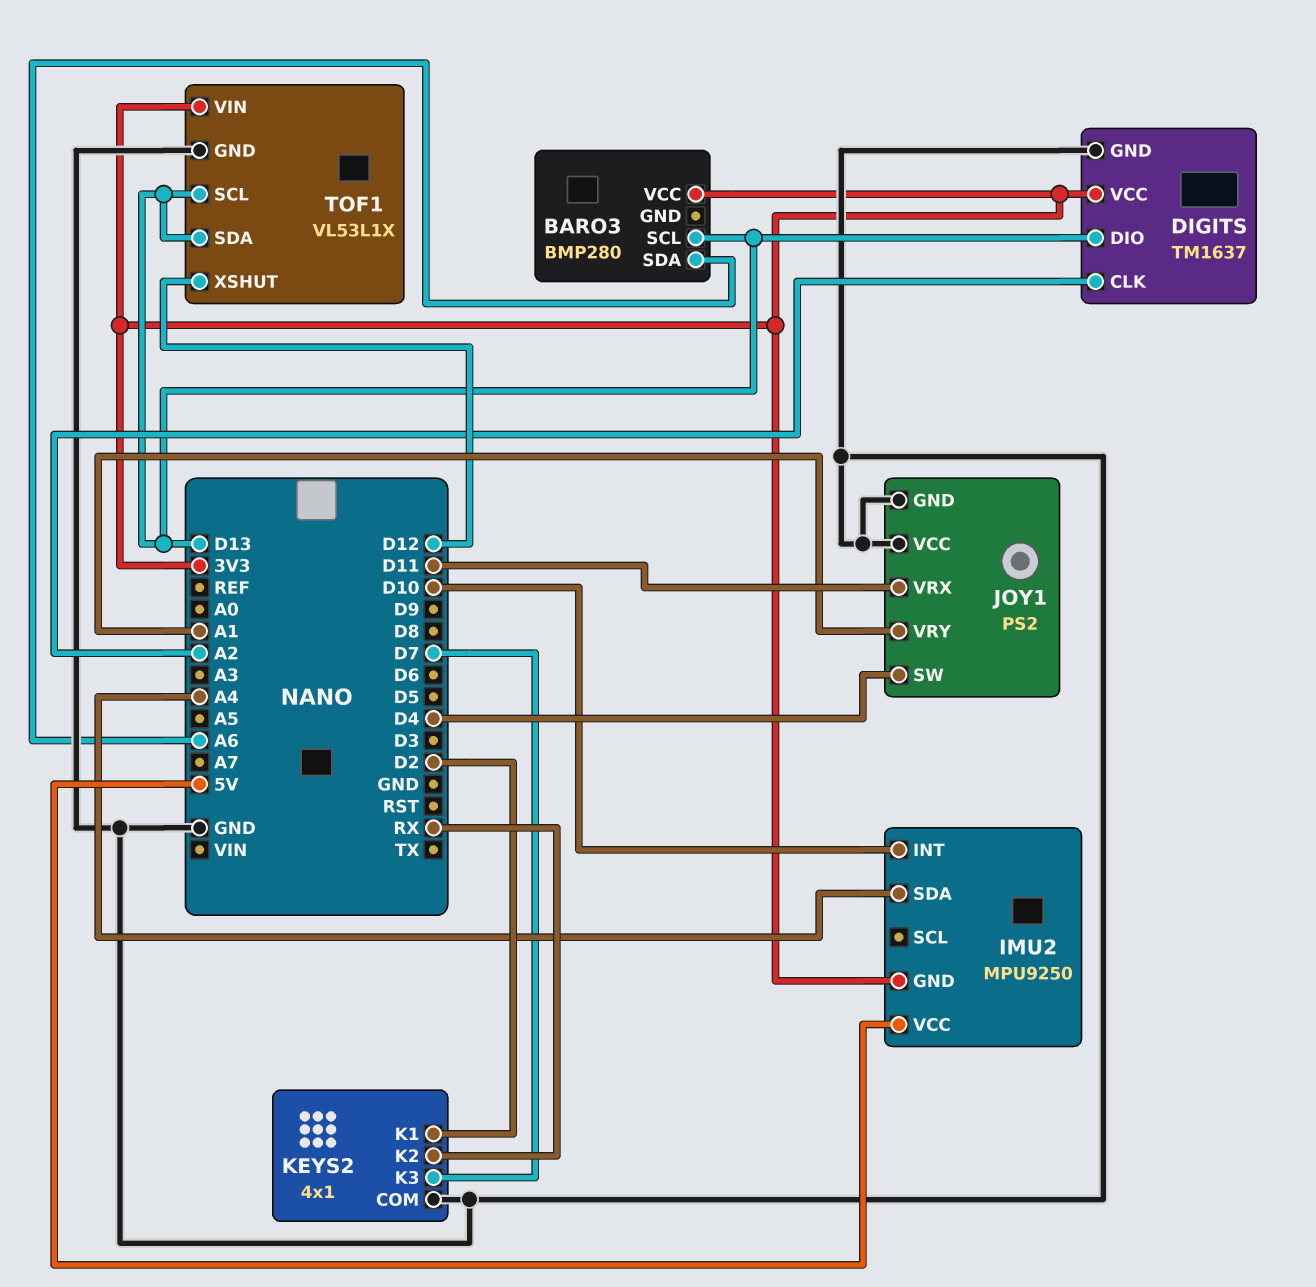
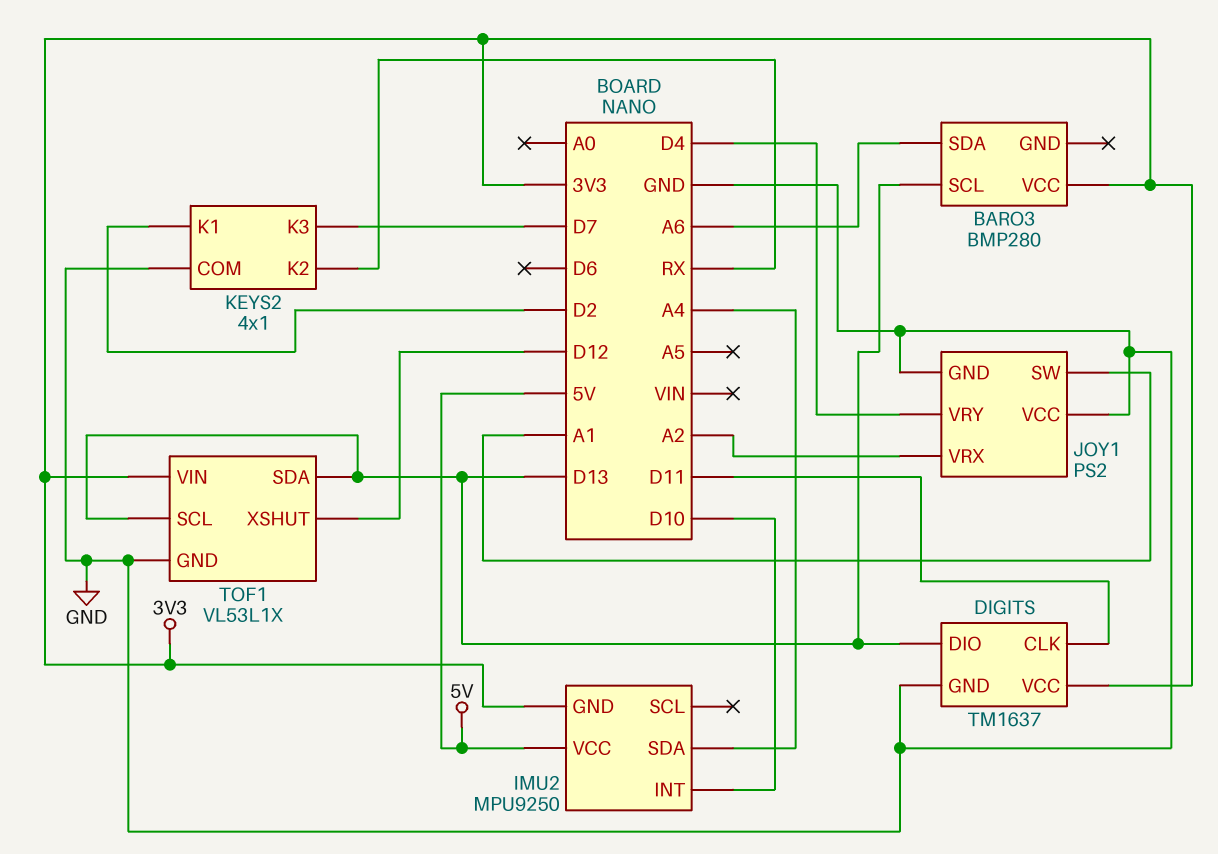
DIGITS pin CLK: A2 -> D11
JOY1 pin SW: D4 -> A1
JOY1 pin VRX: D11 -> A2
JOY1 pin VRY: A1 -> D4

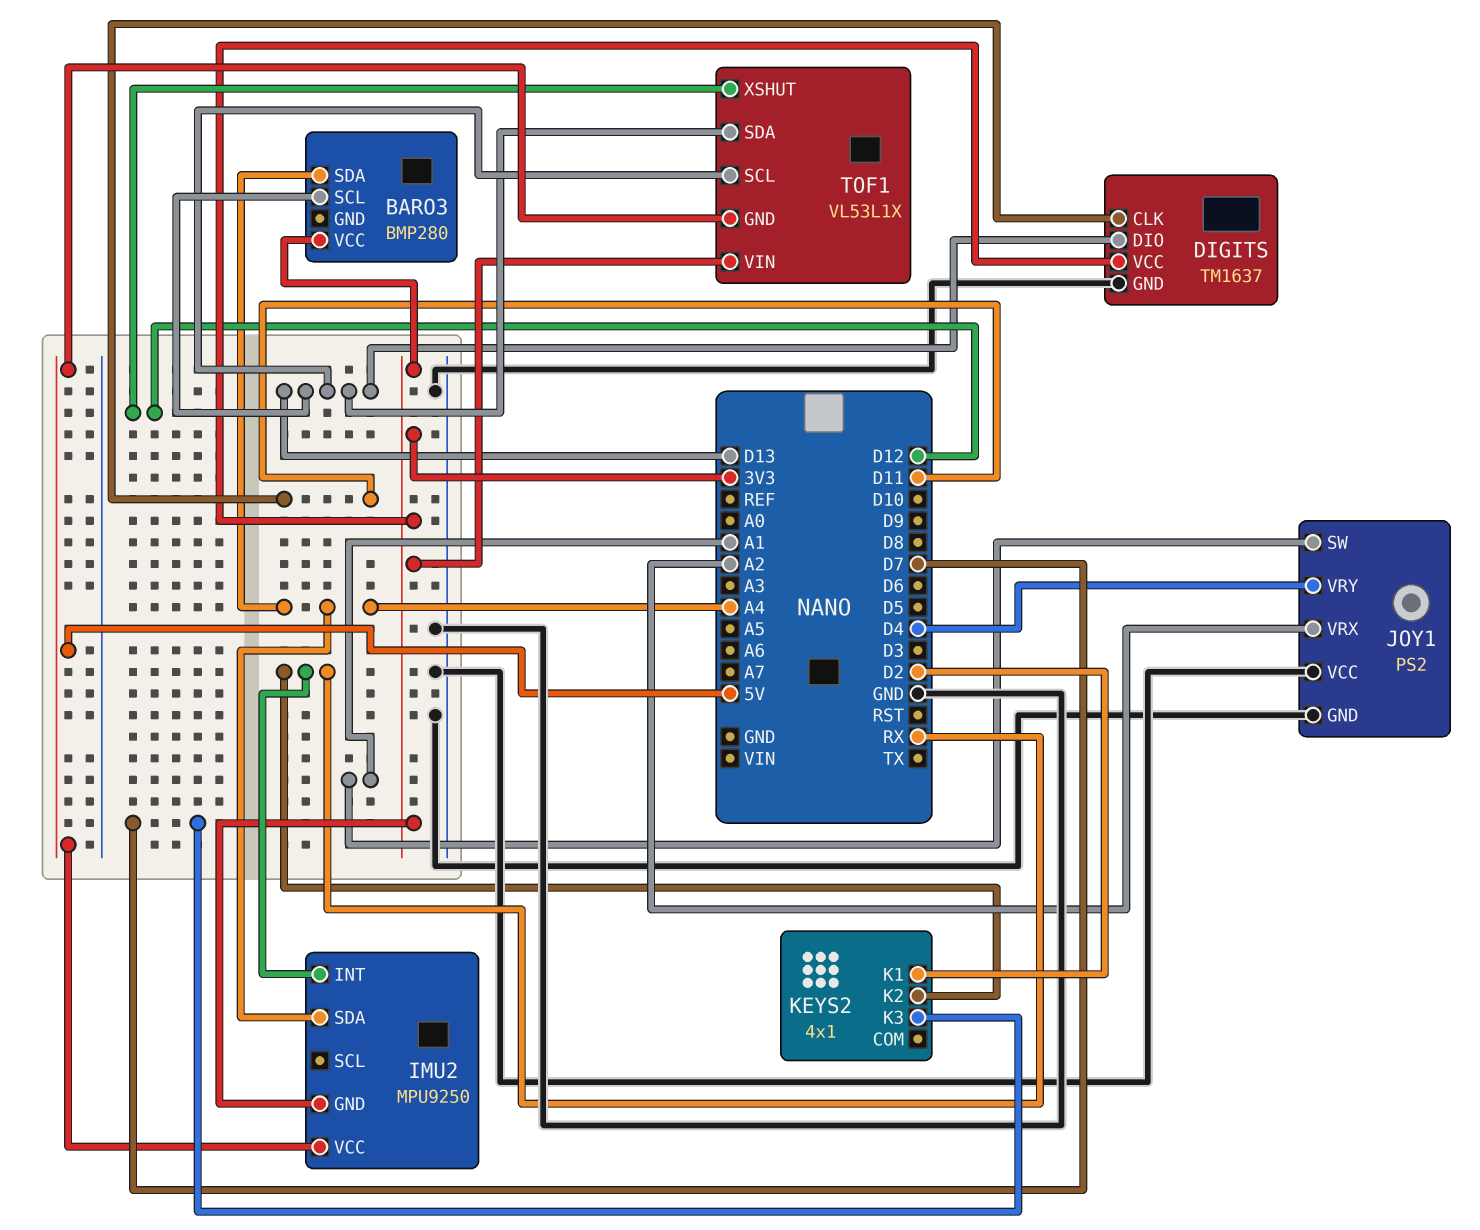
BARO3 pin SDA: A6 -> A4
IMU2 pin INT: D10 -> RX
KEYS2 pin COM: GND -> none
TOF1 pin GND: GND -> 5V

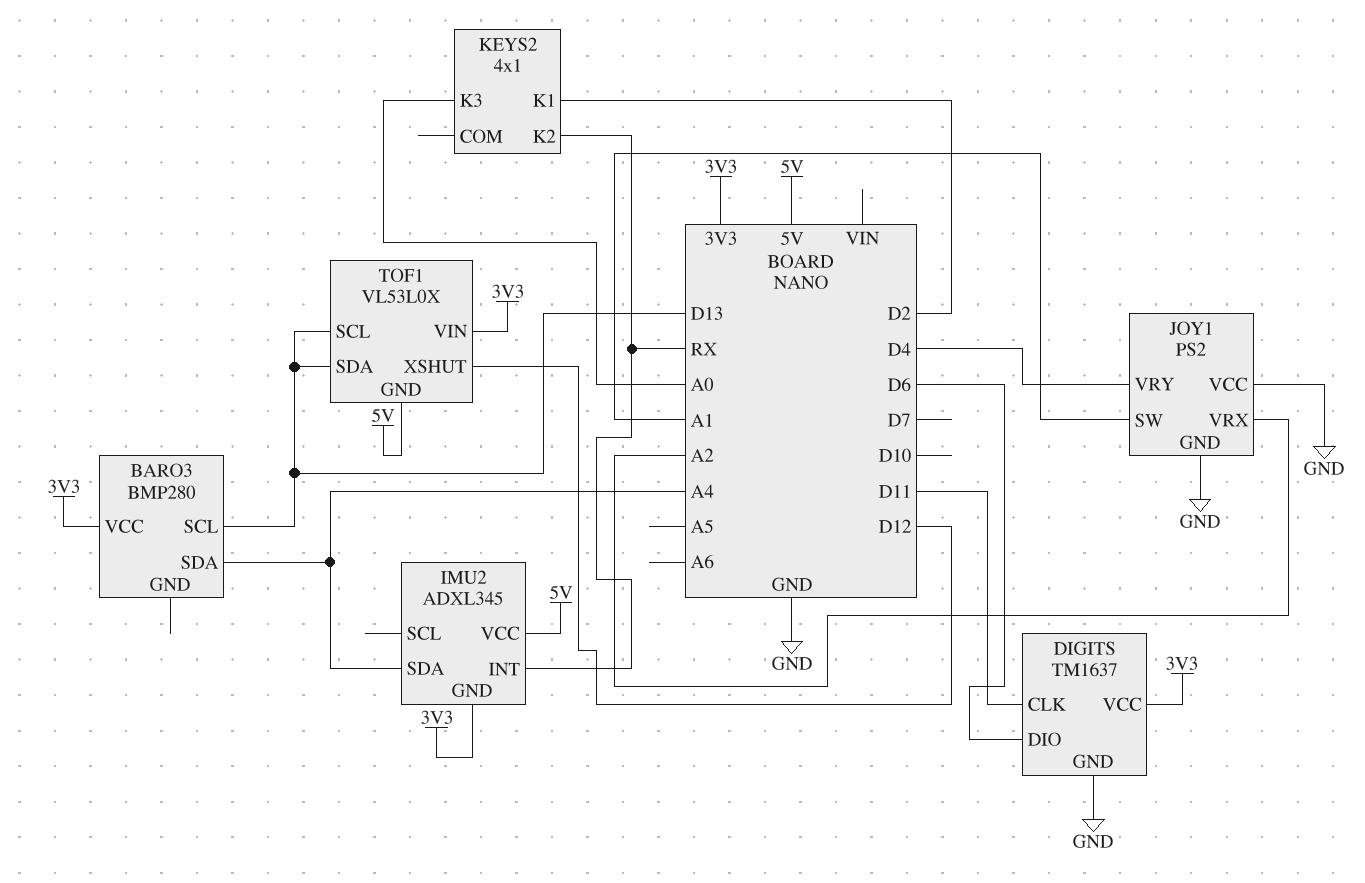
DIGITS pin DIO: D13 -> D6
IMU2: MPU9250 -> ADXL345
KEYS2 pin K3: D7 -> A0
TOF1: VL53L1X -> VL53L0X

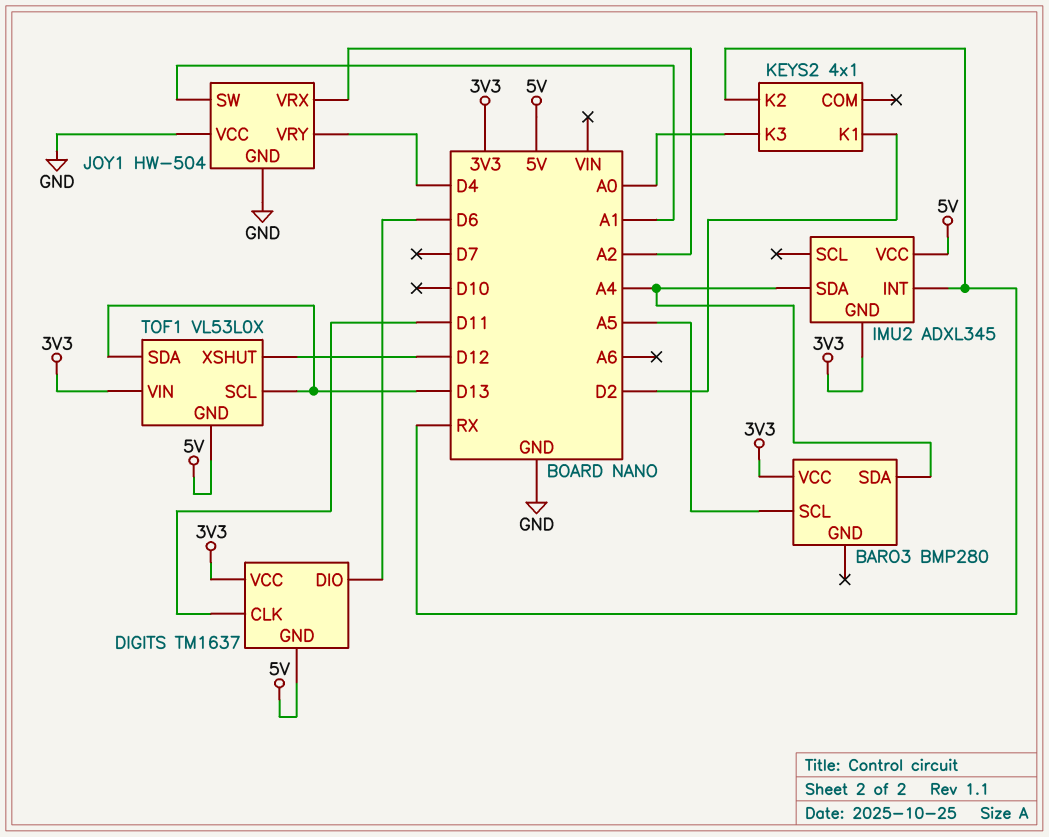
BARO3 pin SCL: D13 -> A5
DIGITS pin GND: GND -> 5V
JOY1: PS2 -> HW-504

